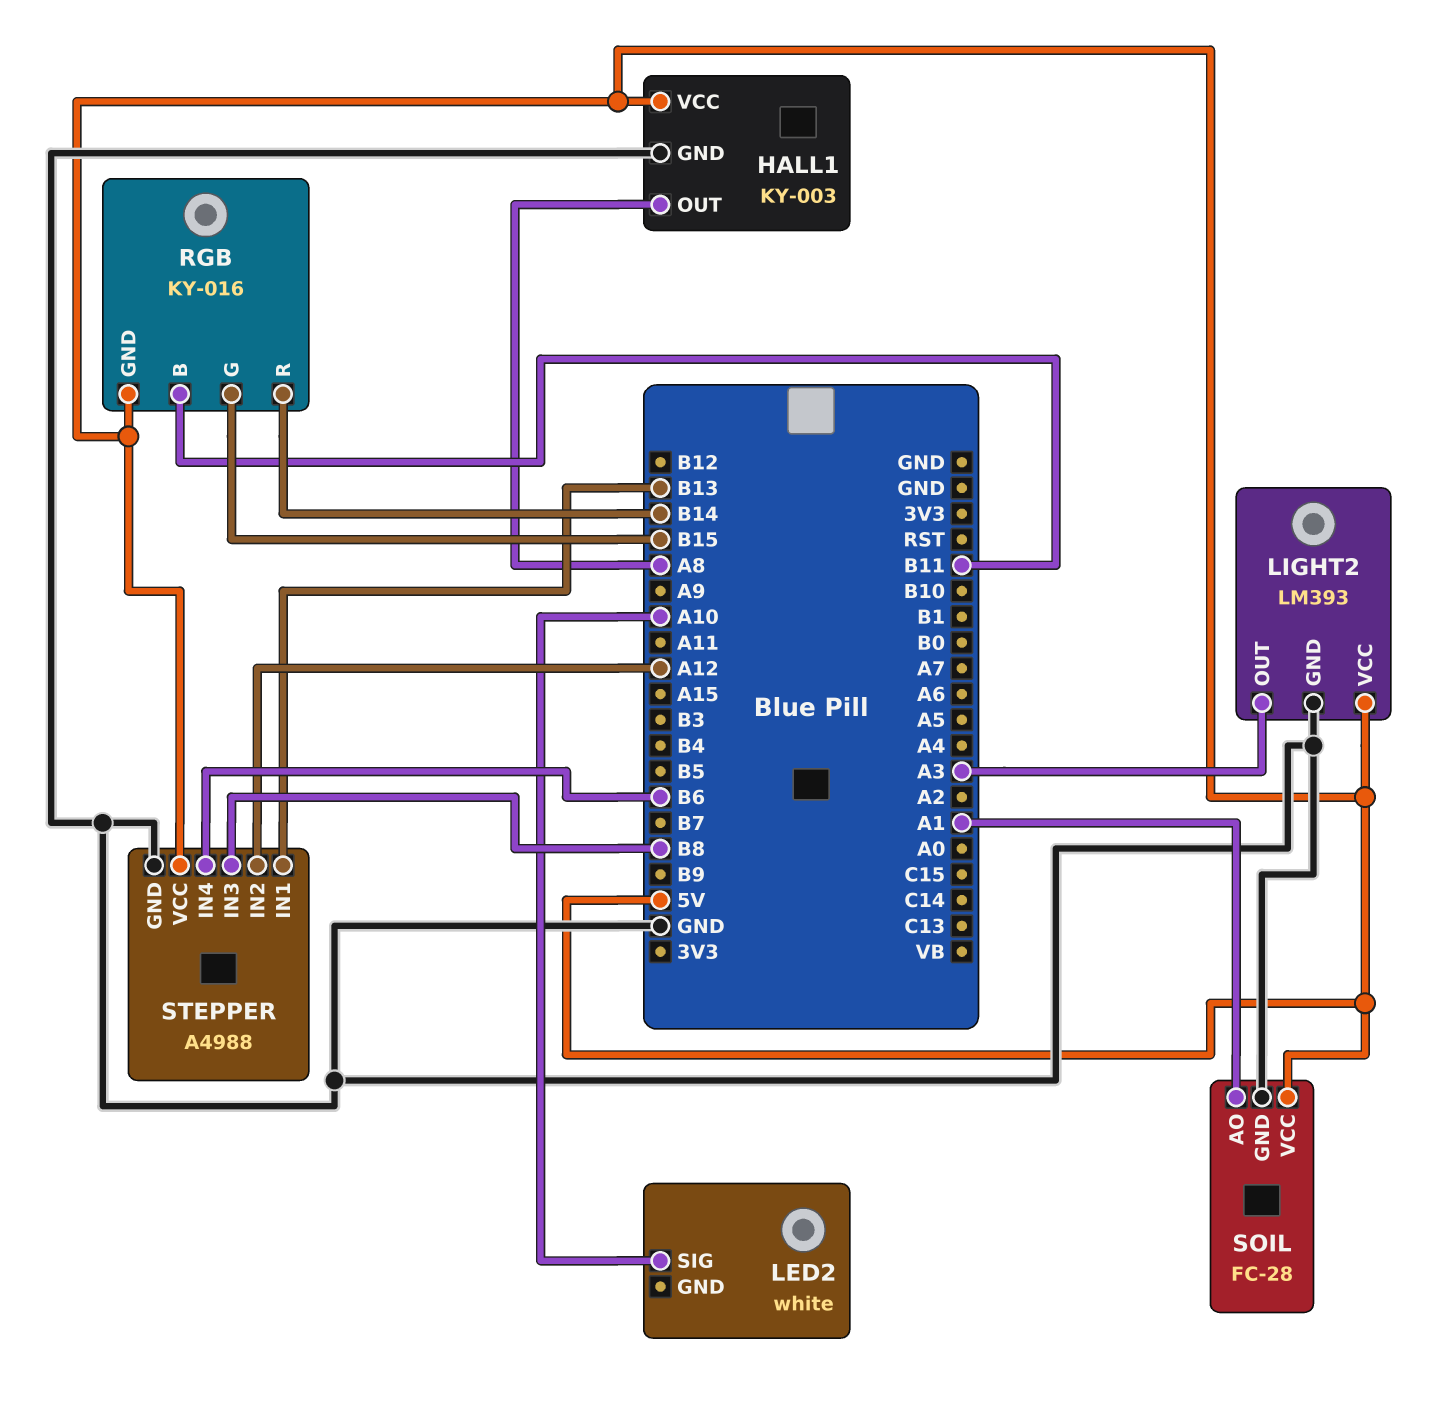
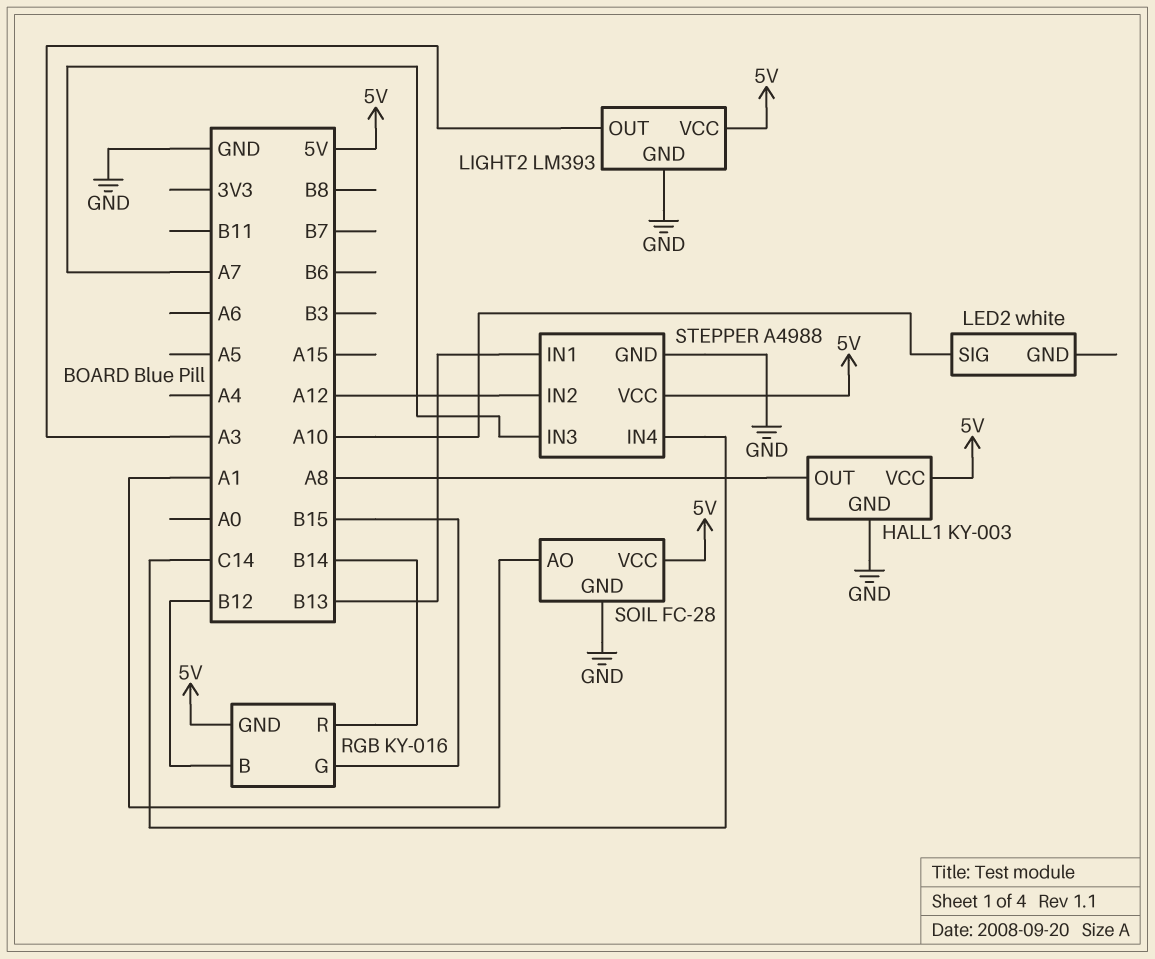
RGB pin B: B11 -> B12
STEPPER pin IN3: B8 -> A7
STEPPER pin IN4: B6 -> C14

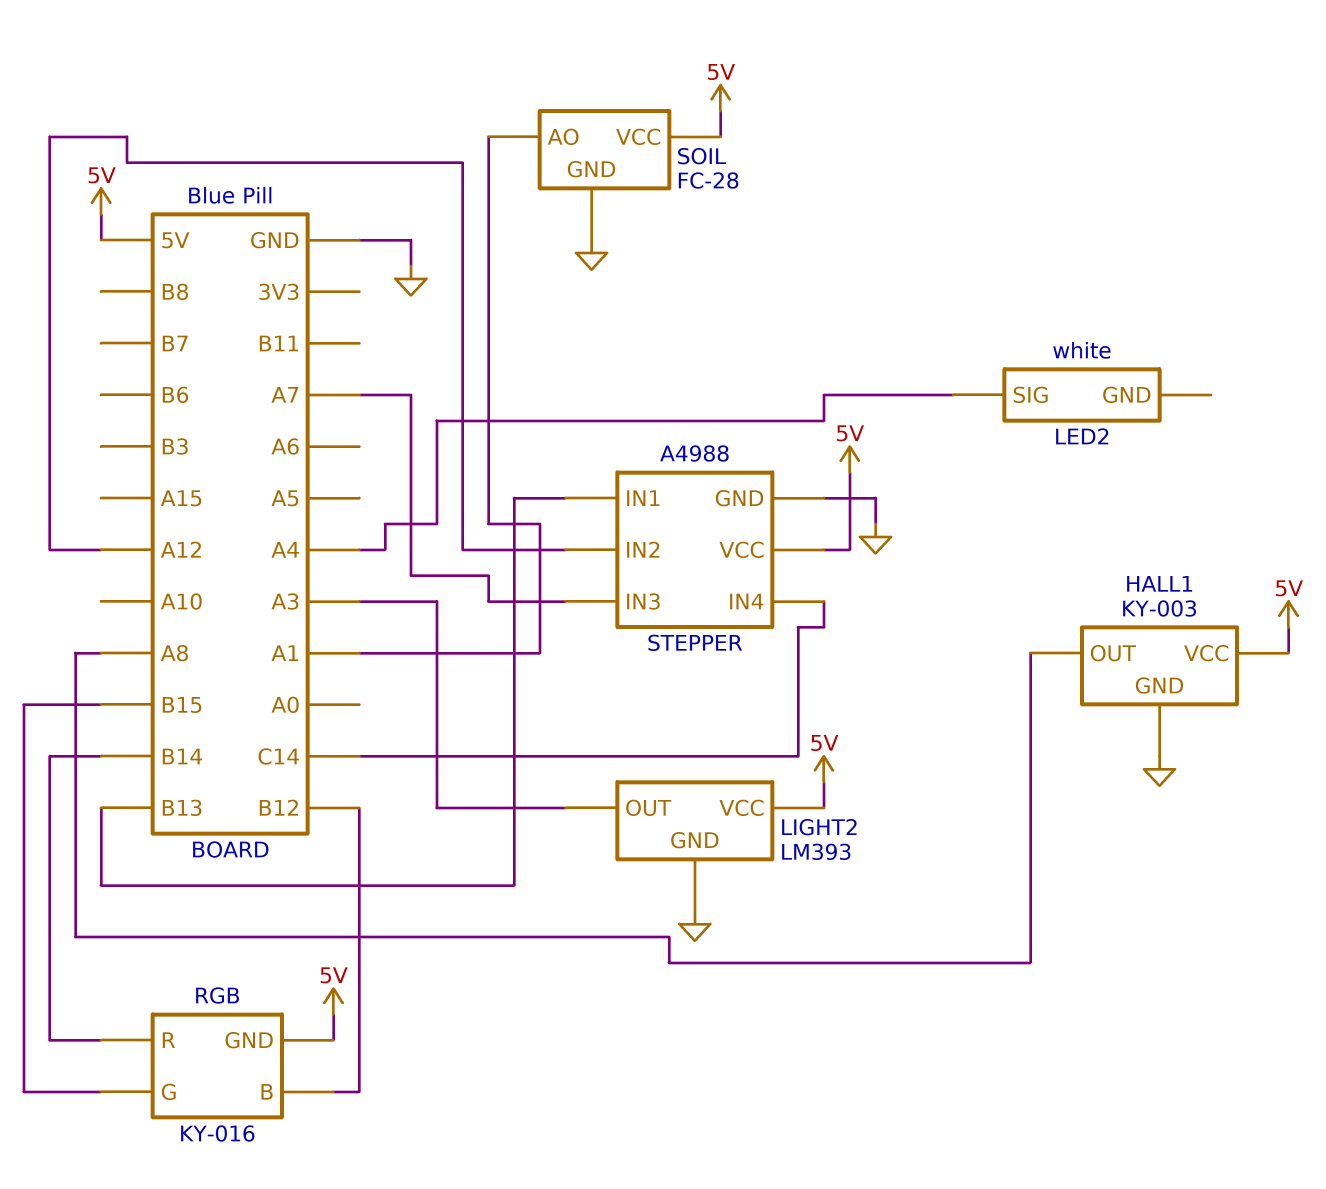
LED2 pin SIG: A10 -> A4

